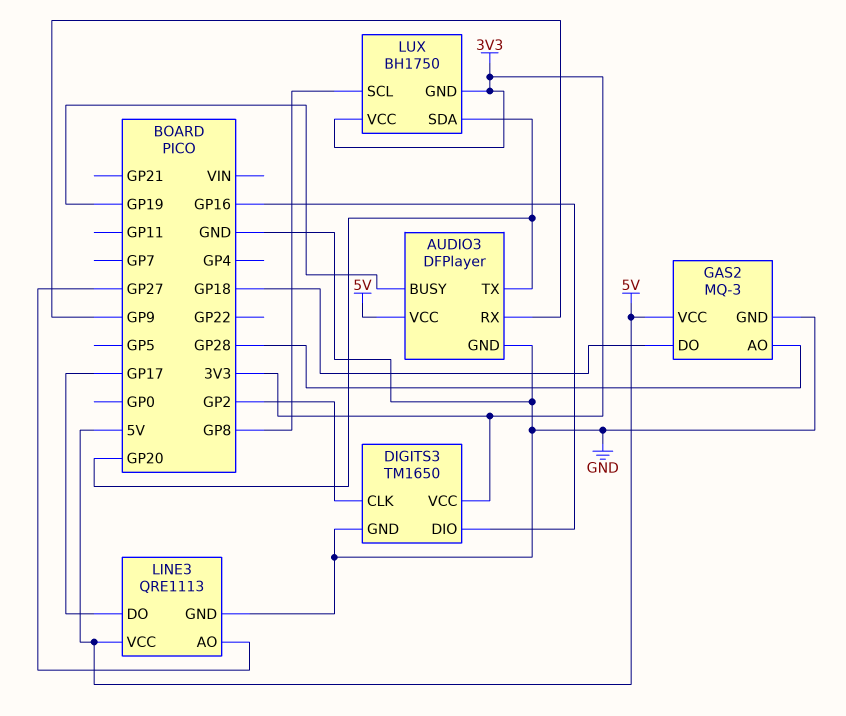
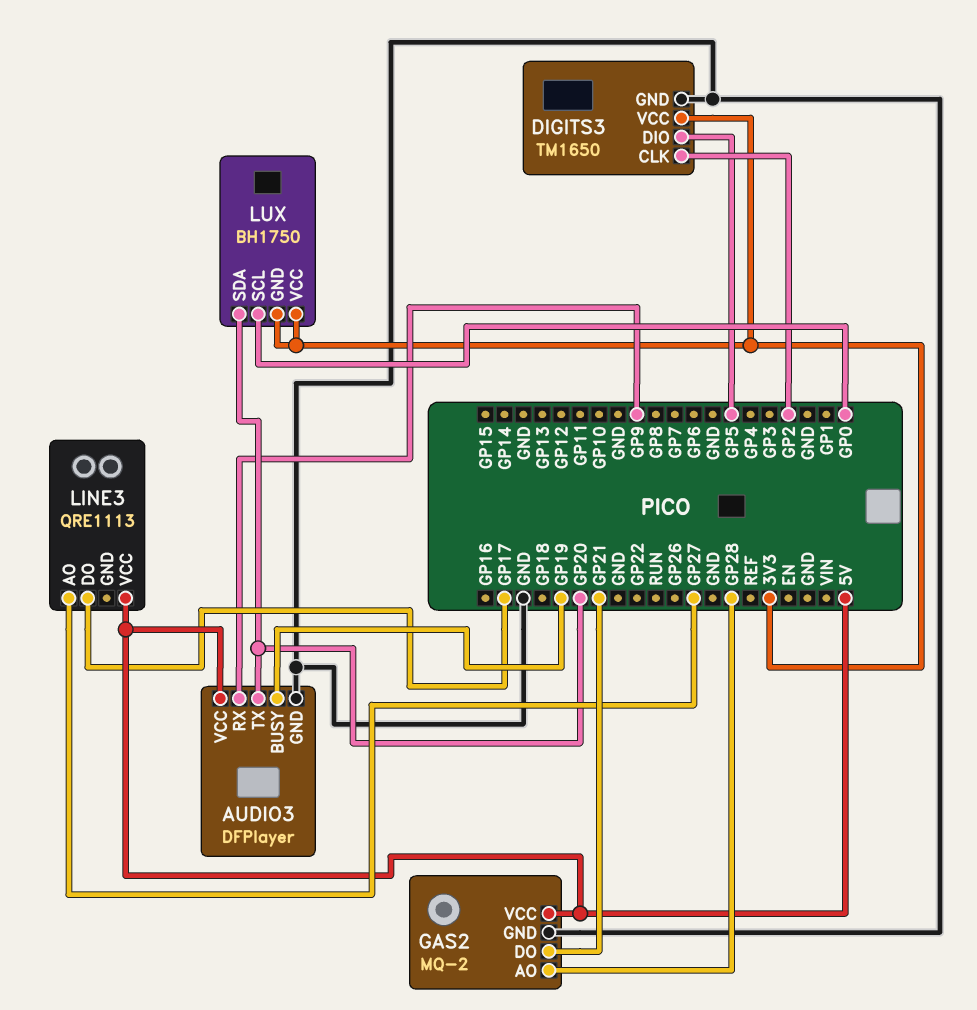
DIGITS3 pin DIO: GP16 -> GP5
GAS2: MQ-3 -> MQ-2
GAS2 pin DO: GP18 -> GP21
LINE3 pin GND: GND -> none
LUX pin SCL: GP8 -> GP0

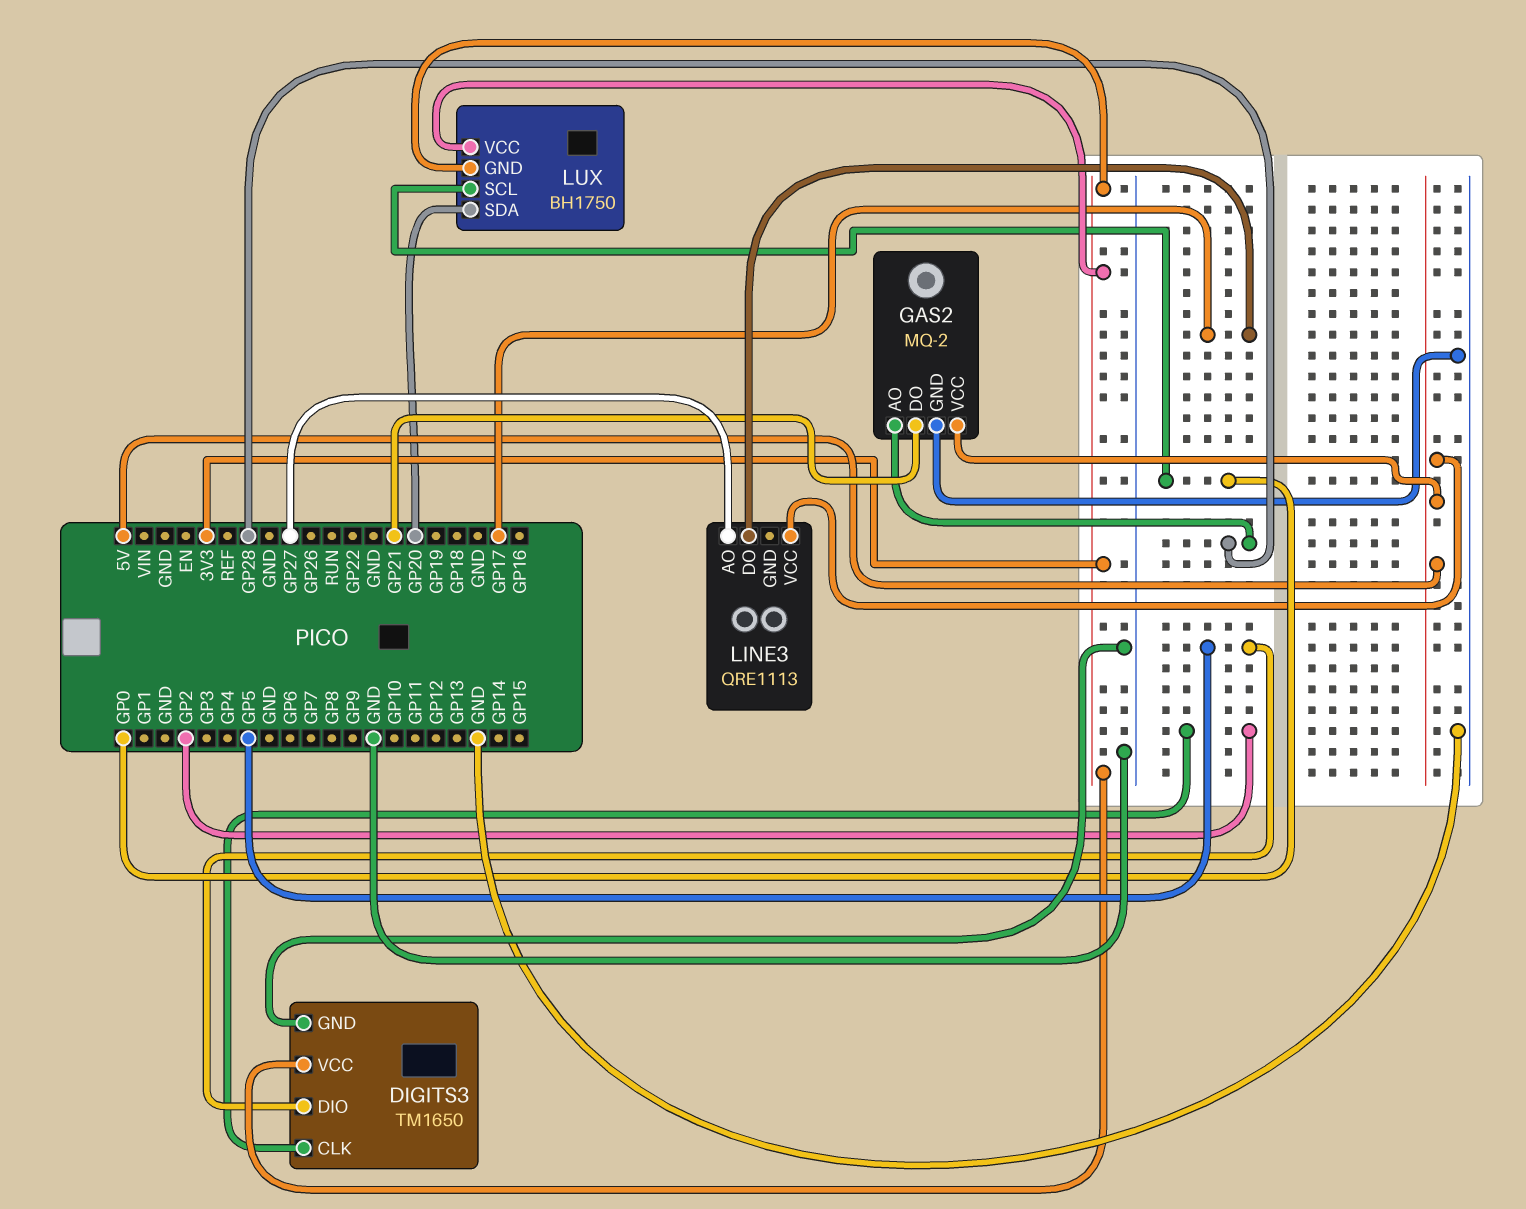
AUDIO3: DFPlayer -> none
AUDIO3 pin BUSY: GP19 -> none
AUDIO3 pin GND: GND -> none
AUDIO3 pin RX: GP9 -> none
AUDIO3 pin TX: GP20 -> none
AUDIO3 pin VCC: 5V -> none

